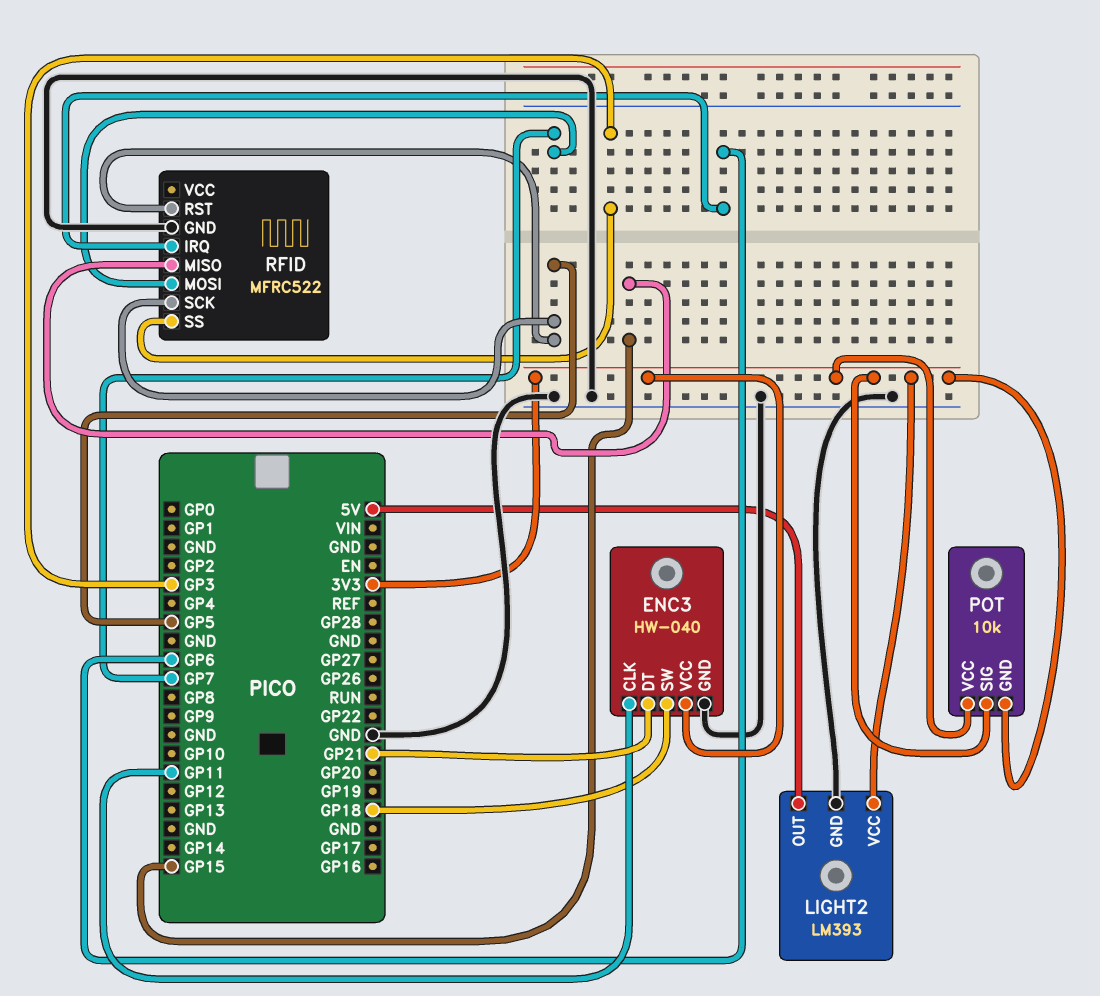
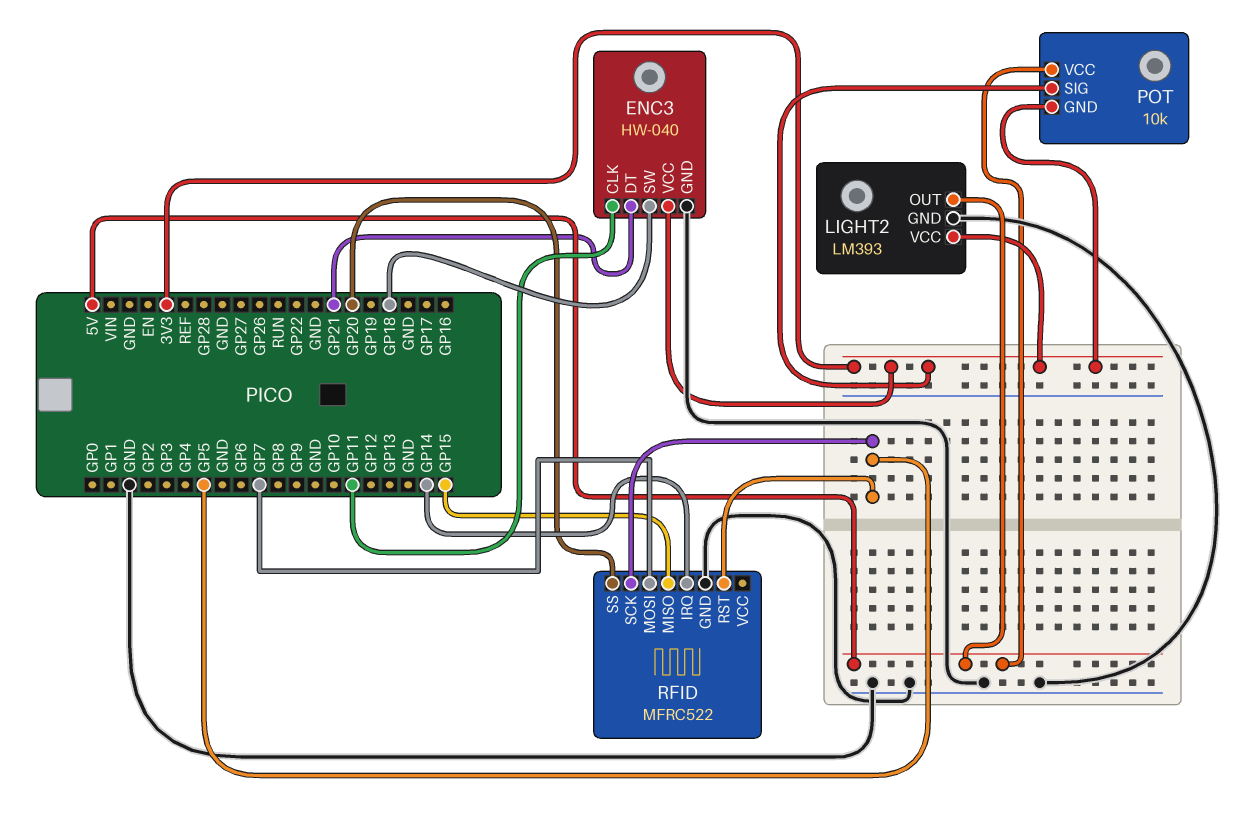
POT pin VCC: 3V3 -> 5V
RFID pin IRQ: GP6 -> GP14
RFID pin SS: GP3 -> GP20

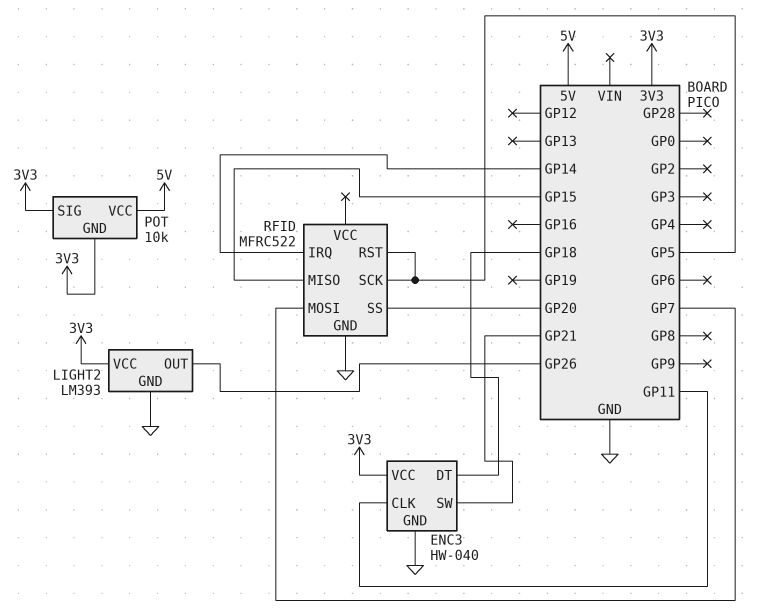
ENC3 pin DT: GP21 -> GP18
ENC3 pin SW: GP18 -> GP21
LIGHT2 pin OUT: 5V -> GP26

